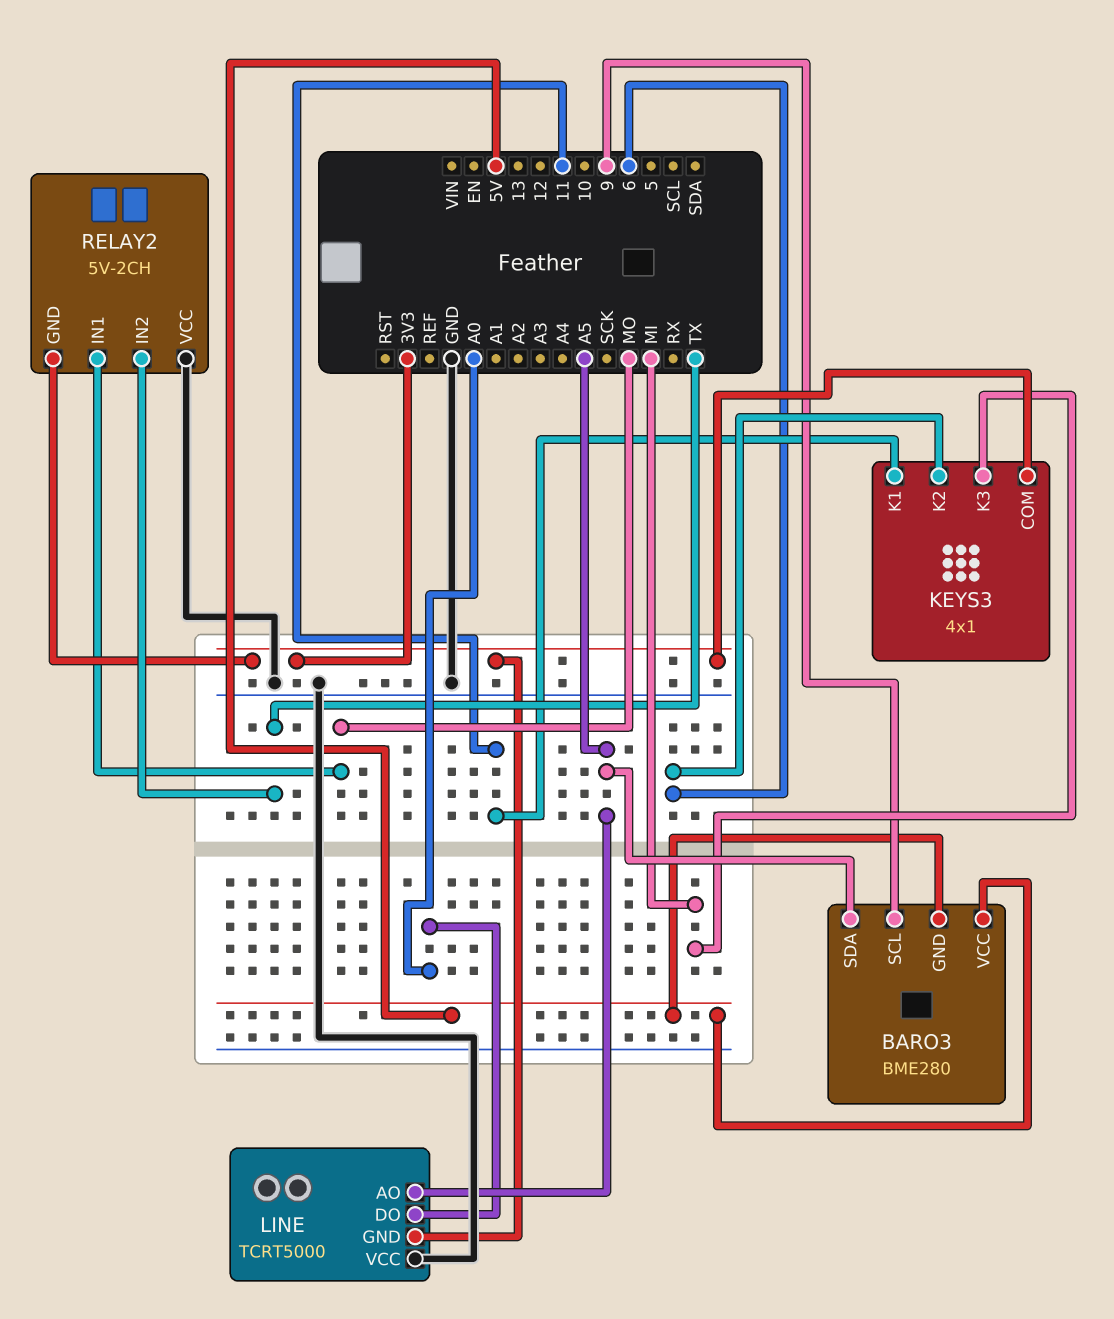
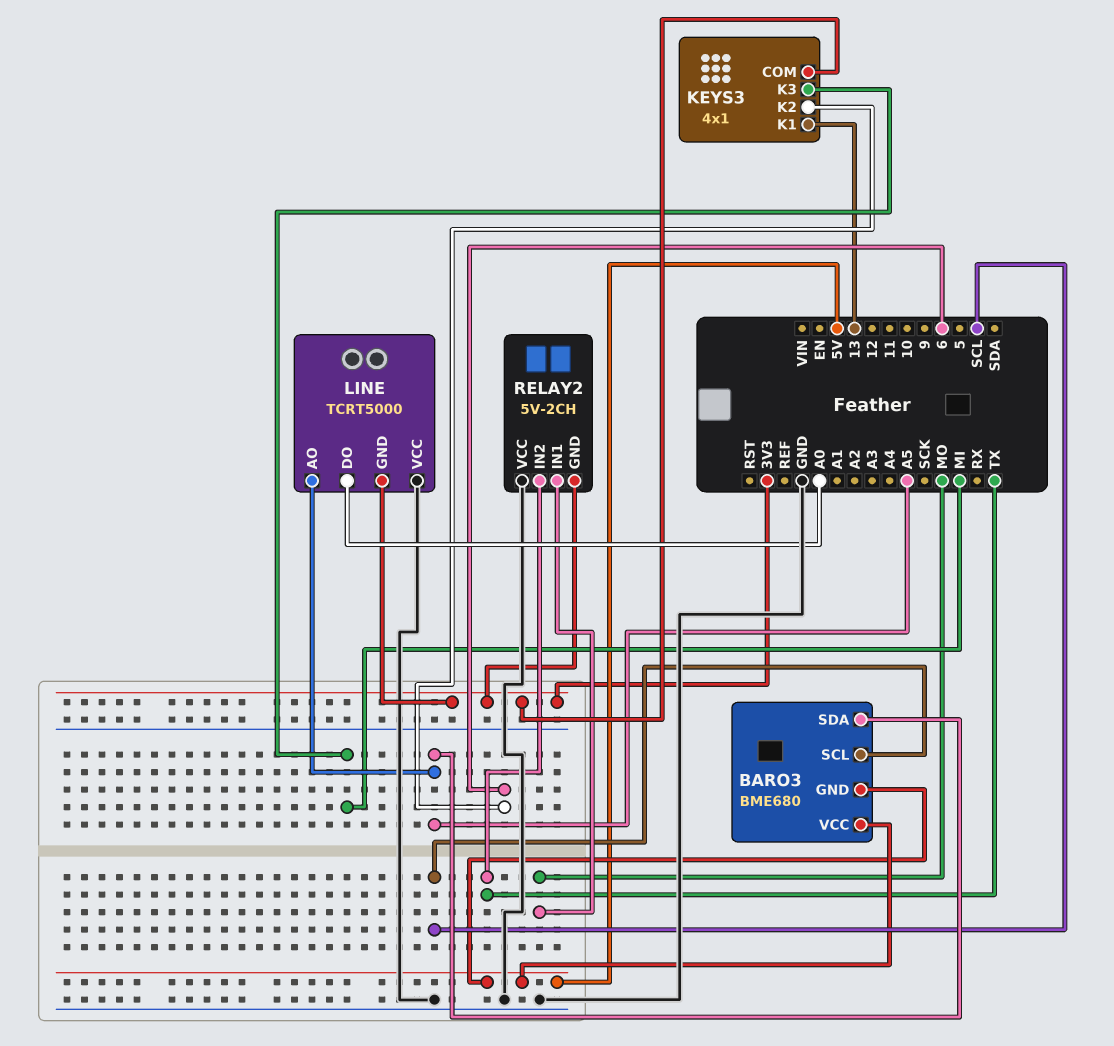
BARO3: BME280 -> BME680
BARO3 pin SCL: 9 -> SCL
KEYS3 pin K1: 11 -> 13

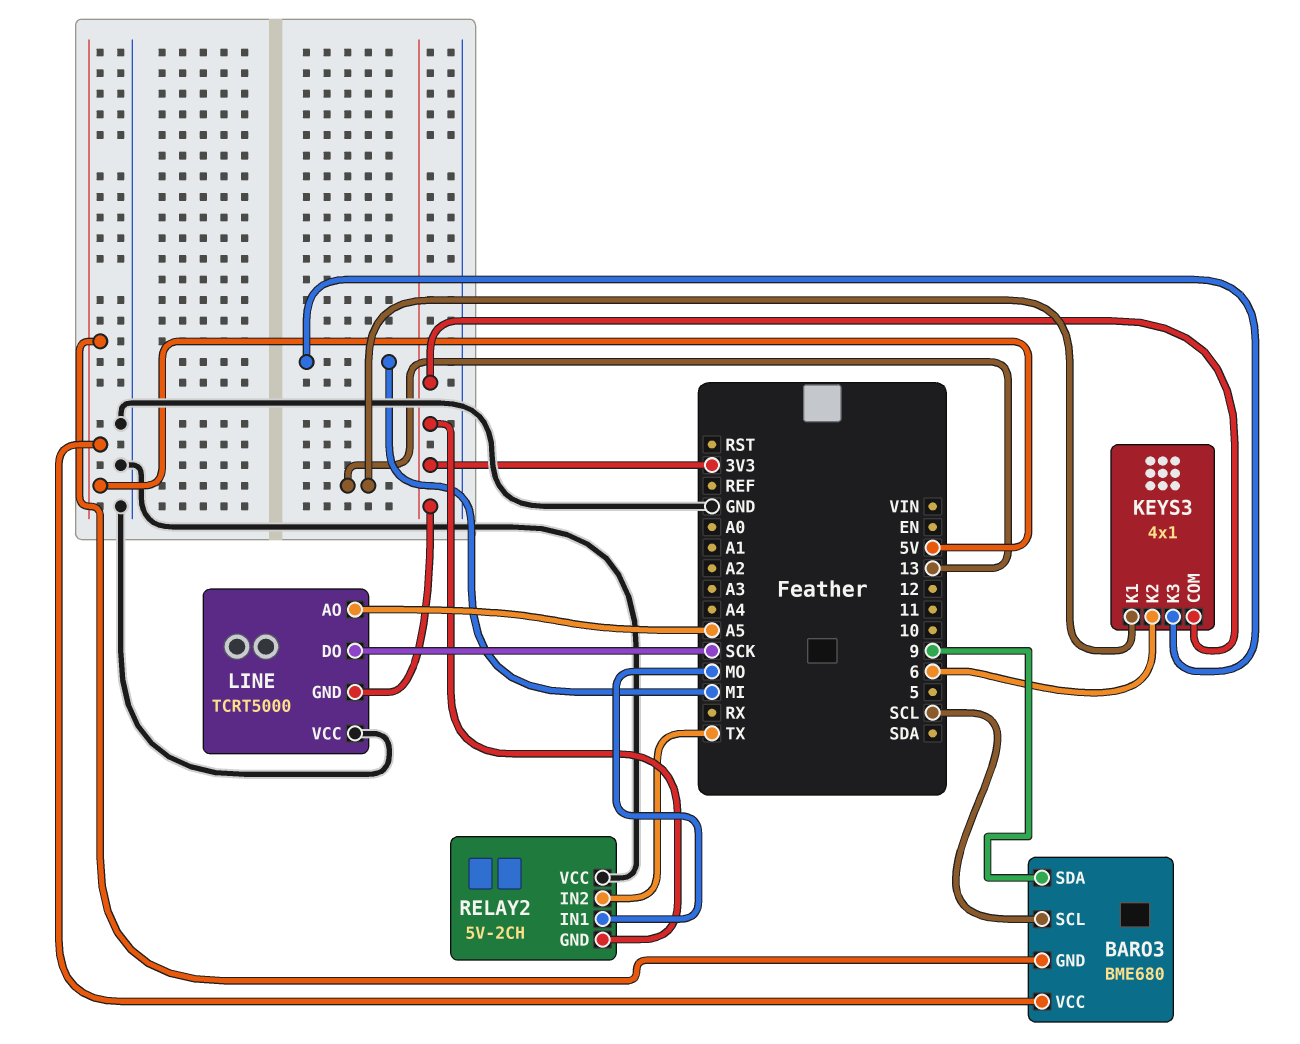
BARO3 pin SDA: A5 -> 9
LINE pin DO: A0 -> SCK

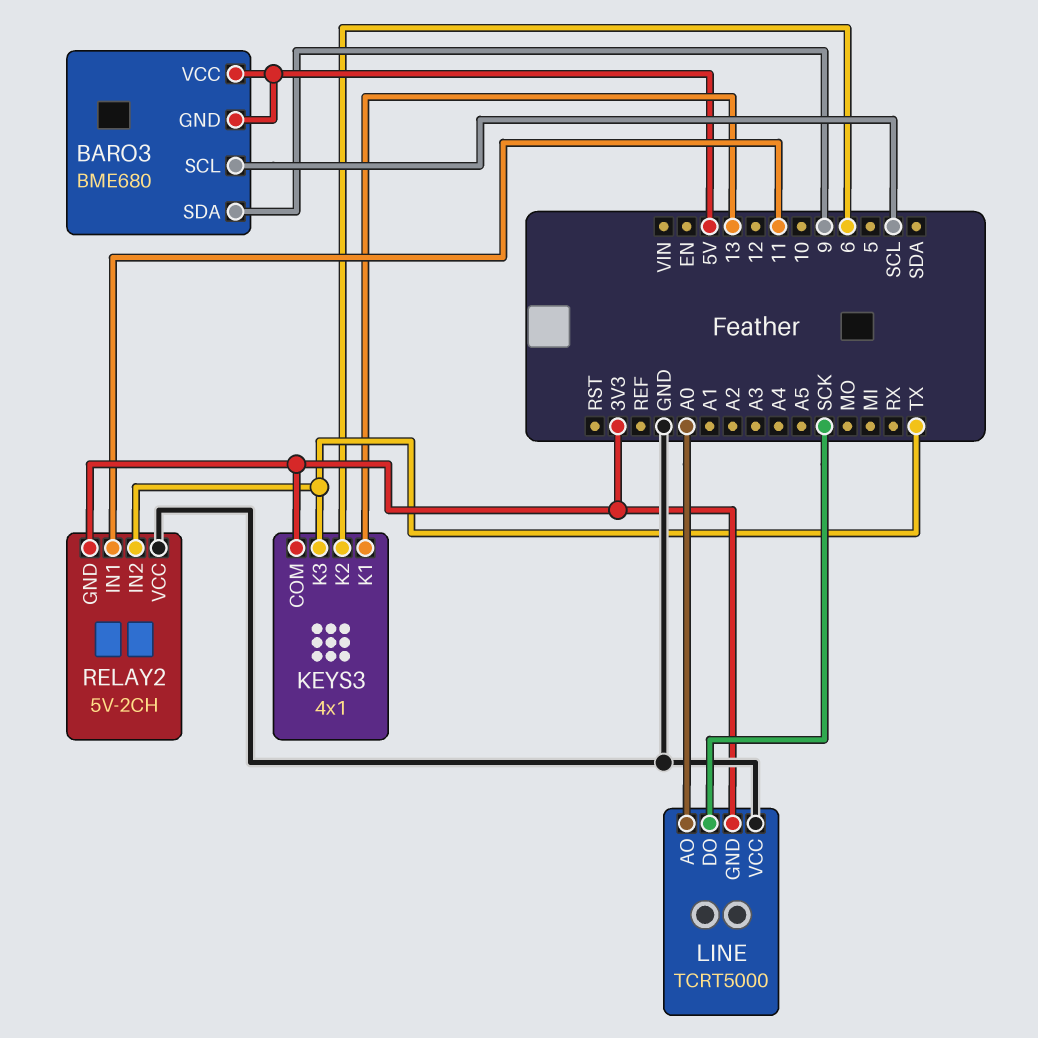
KEYS3 pin K3: MI -> TX
LINE pin AO: A5 -> A0
RELAY2 pin IN1: MO -> 11

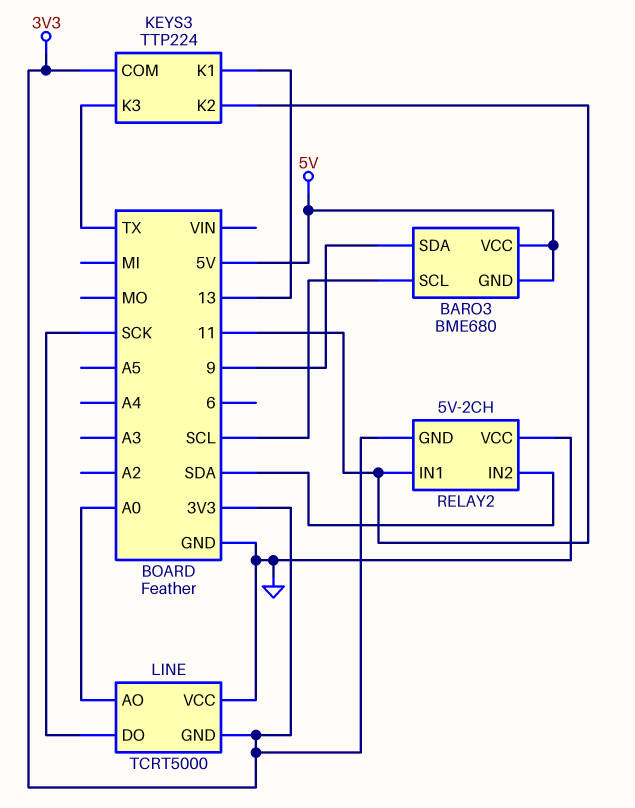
KEYS3: 4x1 -> TTP224
KEYS3 pin K2: 6 -> 11
RELAY2 pin IN2: TX -> SDA

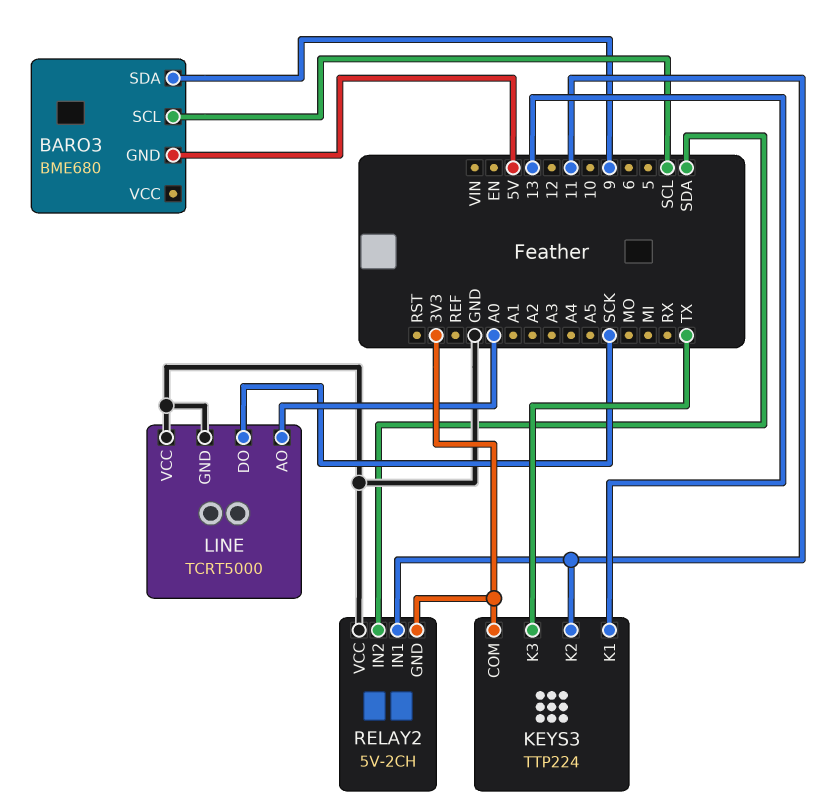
BARO3 pin VCC: 5V -> none
LINE pin GND: 3V3 -> GND

